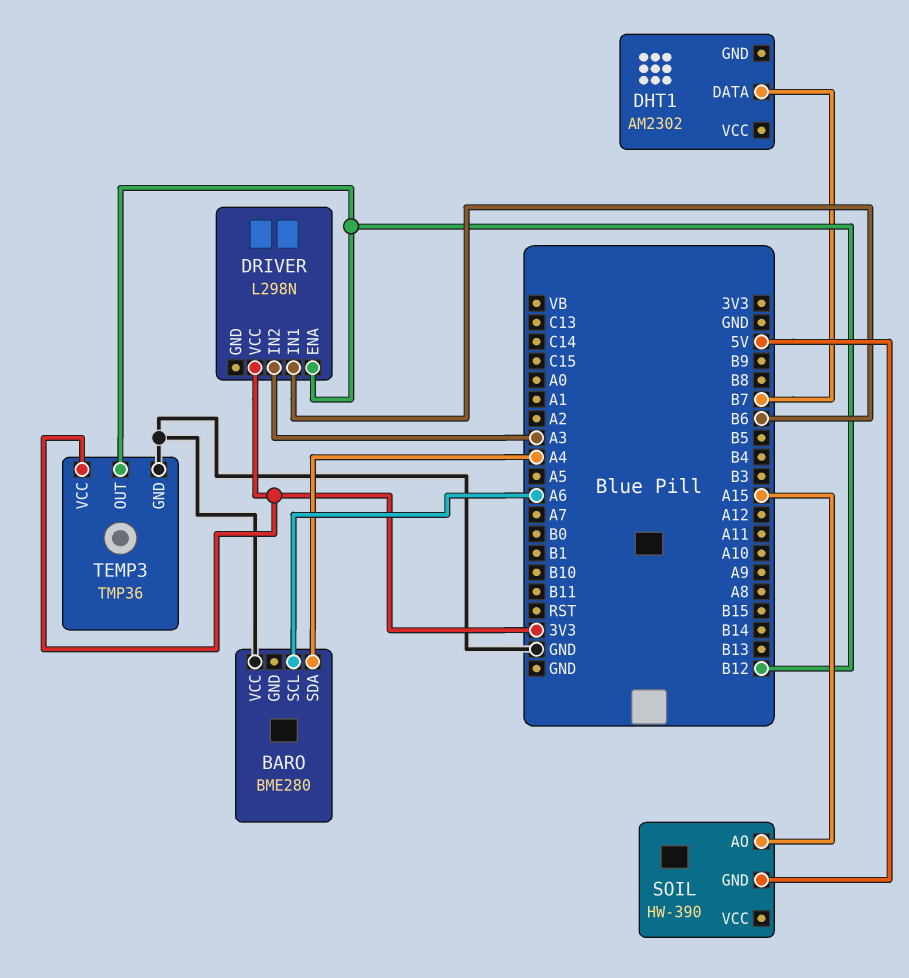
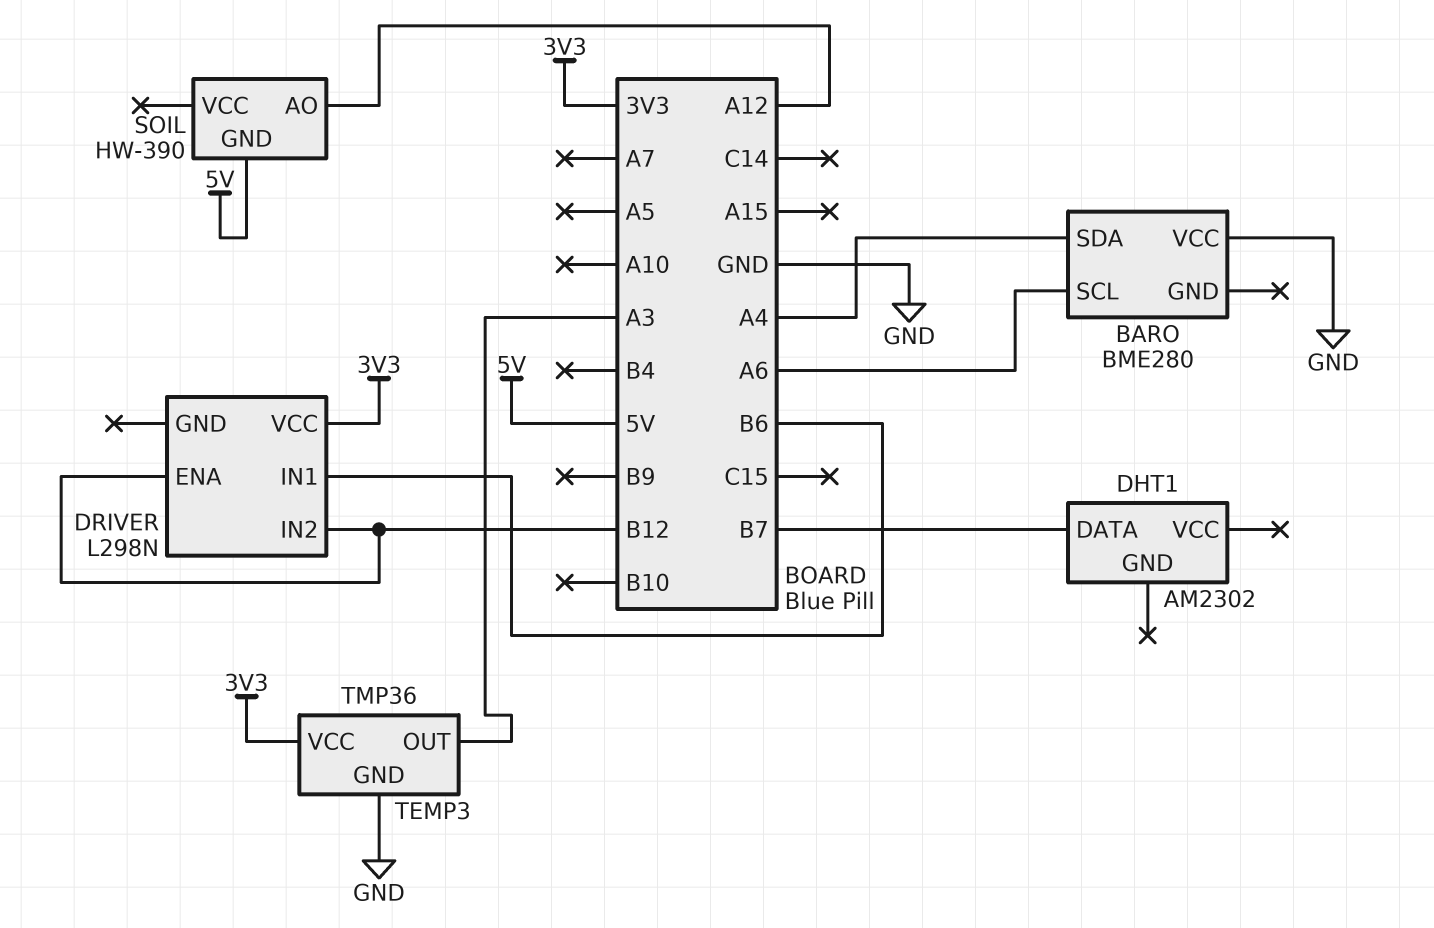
DRIVER pin IN2: A3 -> B12
SOIL pin AO: A15 -> A12
TEMP3 pin OUT: B12 -> A3

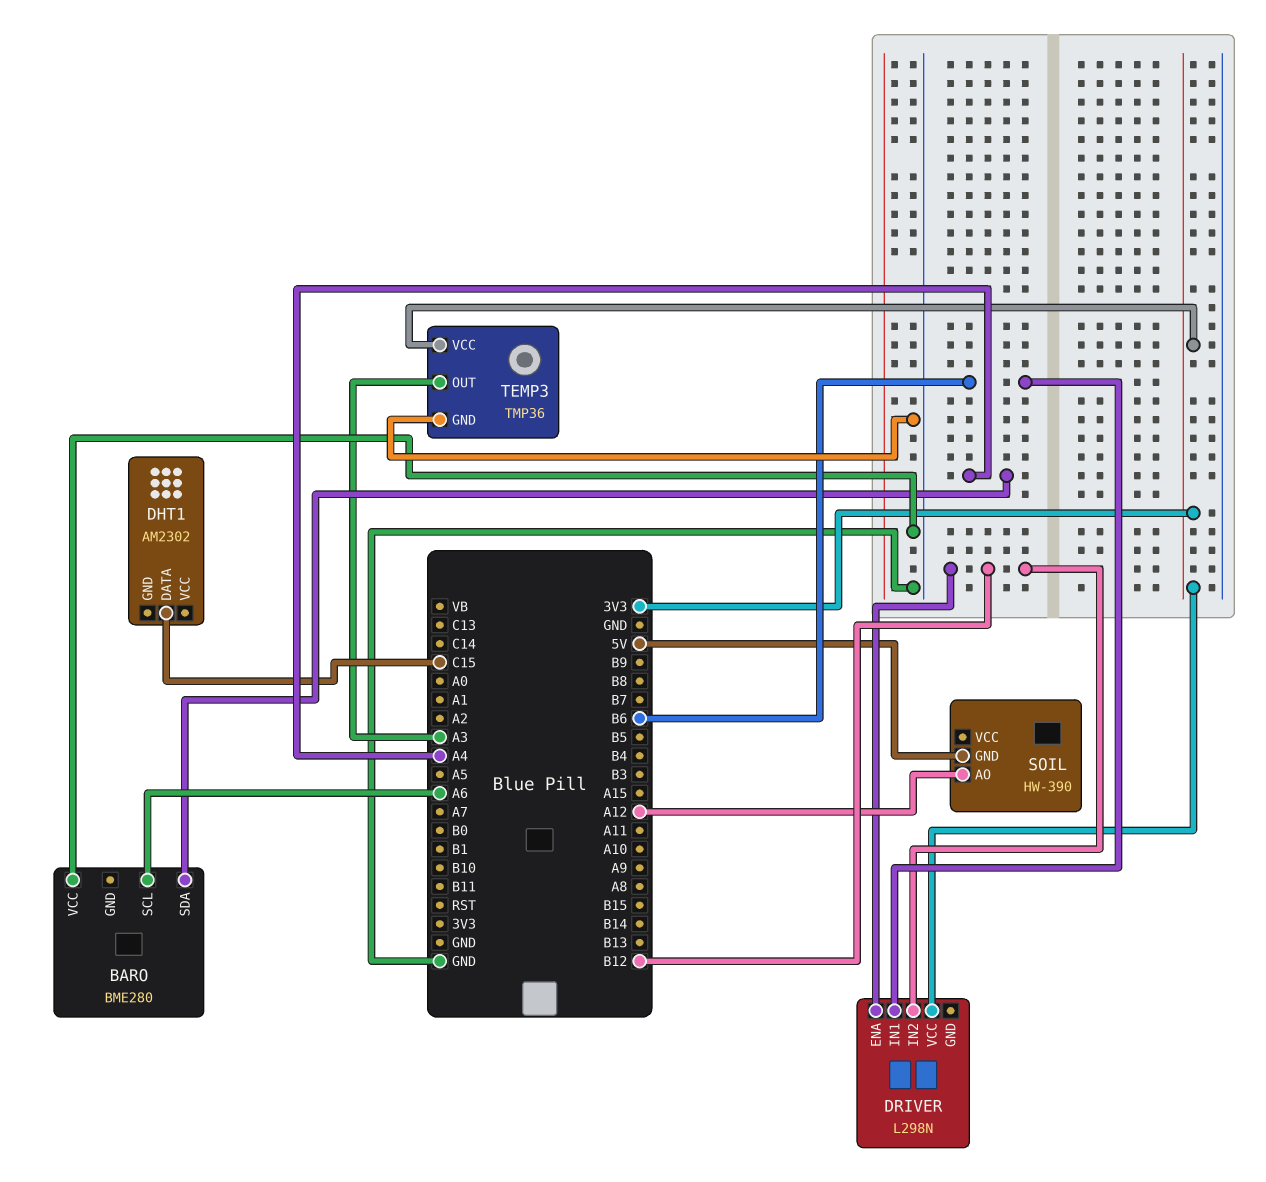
DHT1 pin DATA: B7 -> C15

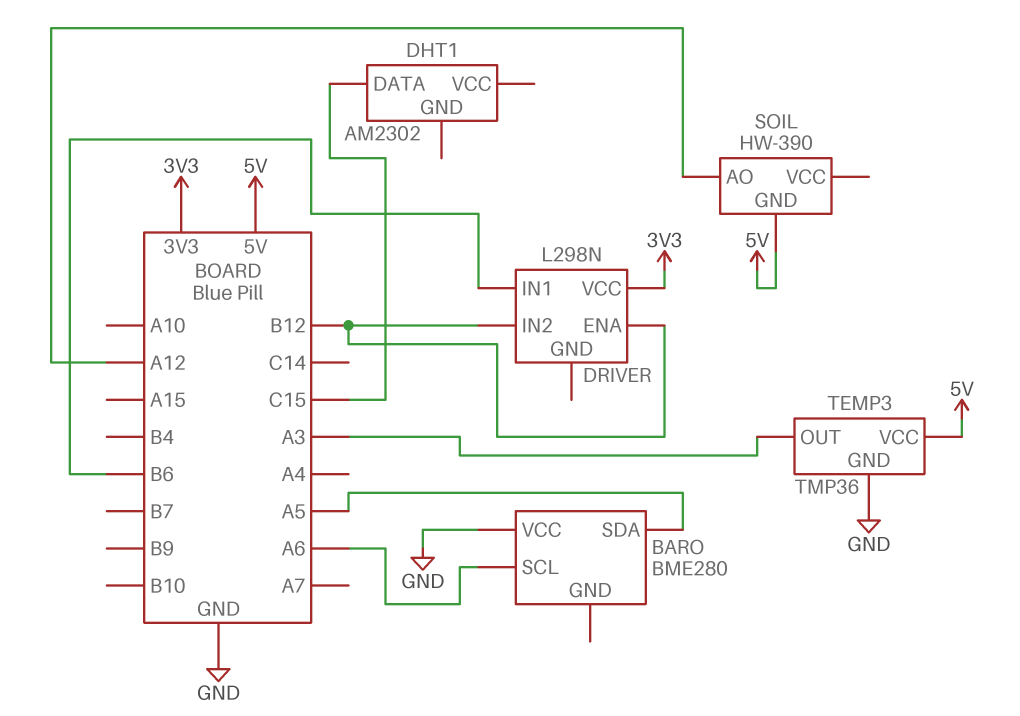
BARO pin SDA: A4 -> A5
TEMP3 pin VCC: 3V3 -> 5V

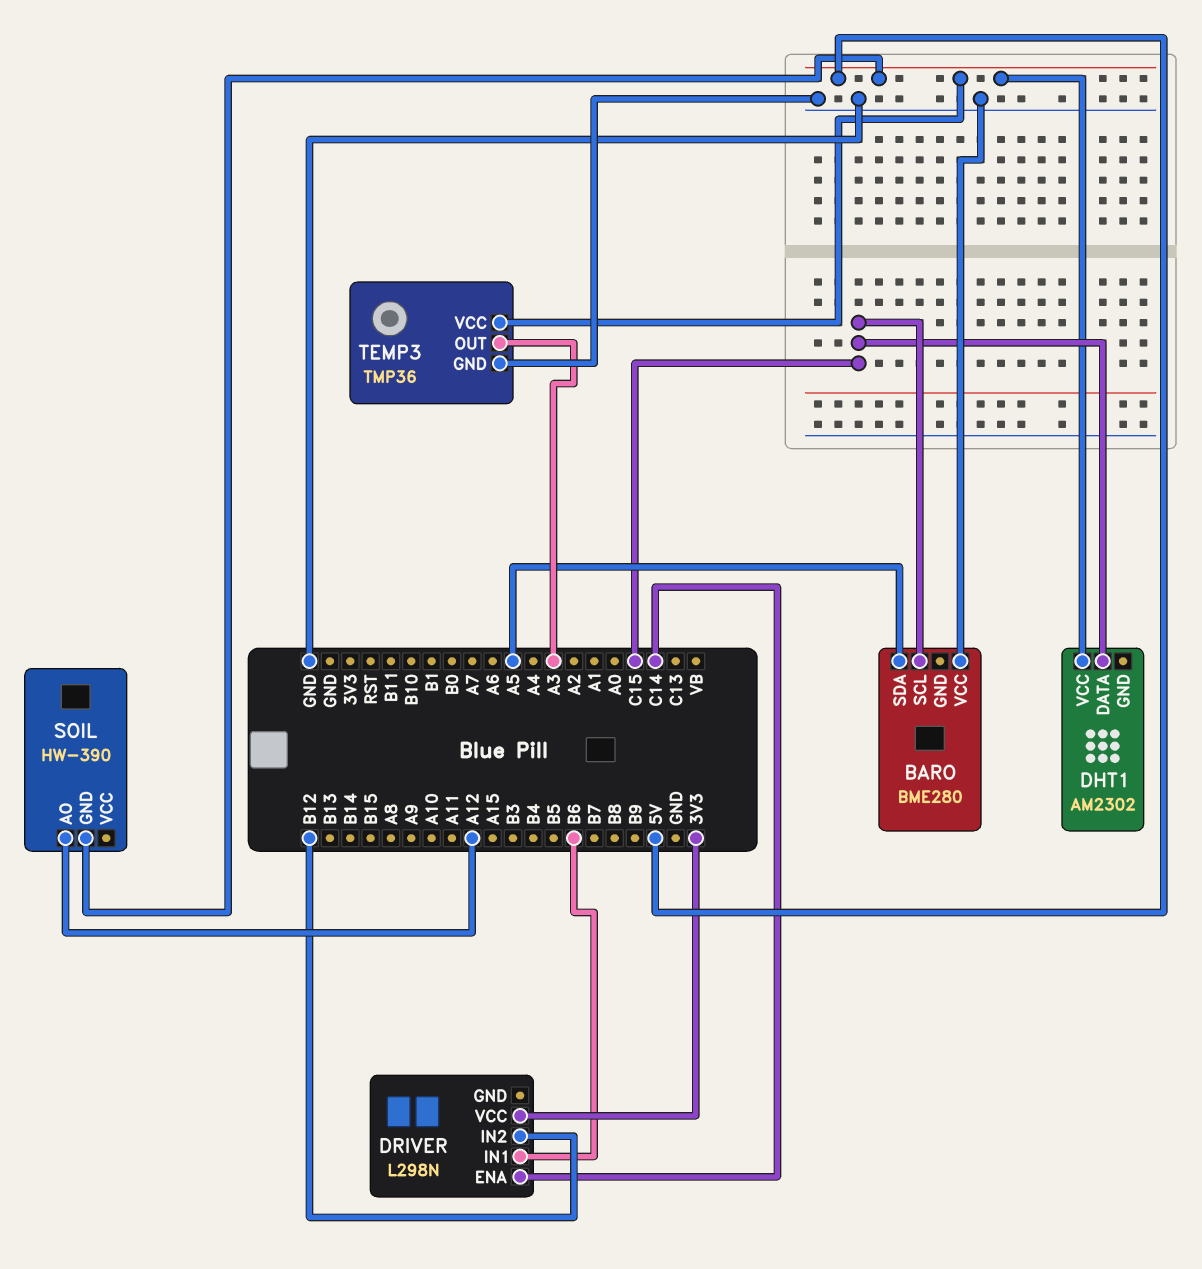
BARO pin SCL: A6 -> C15
DHT1 pin VCC: none -> 5V
DRIVER pin ENA: B12 -> C14

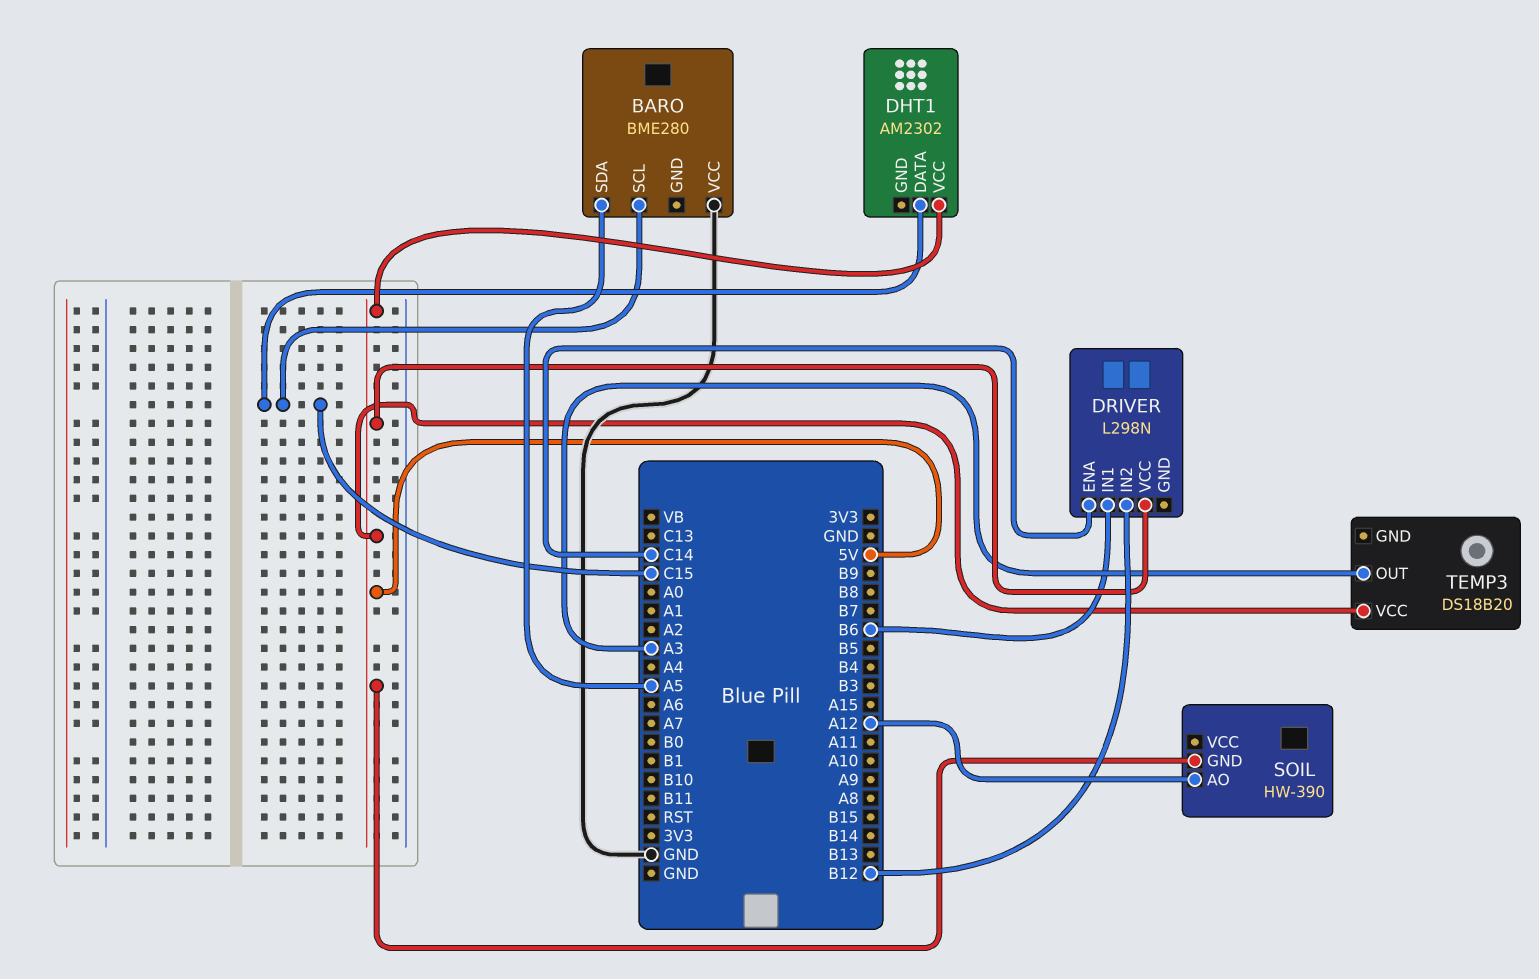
DRIVER pin VCC: 3V3 -> 5V
TEMP3: TMP36 -> DS18B20
TEMP3 pin GND: GND -> none

